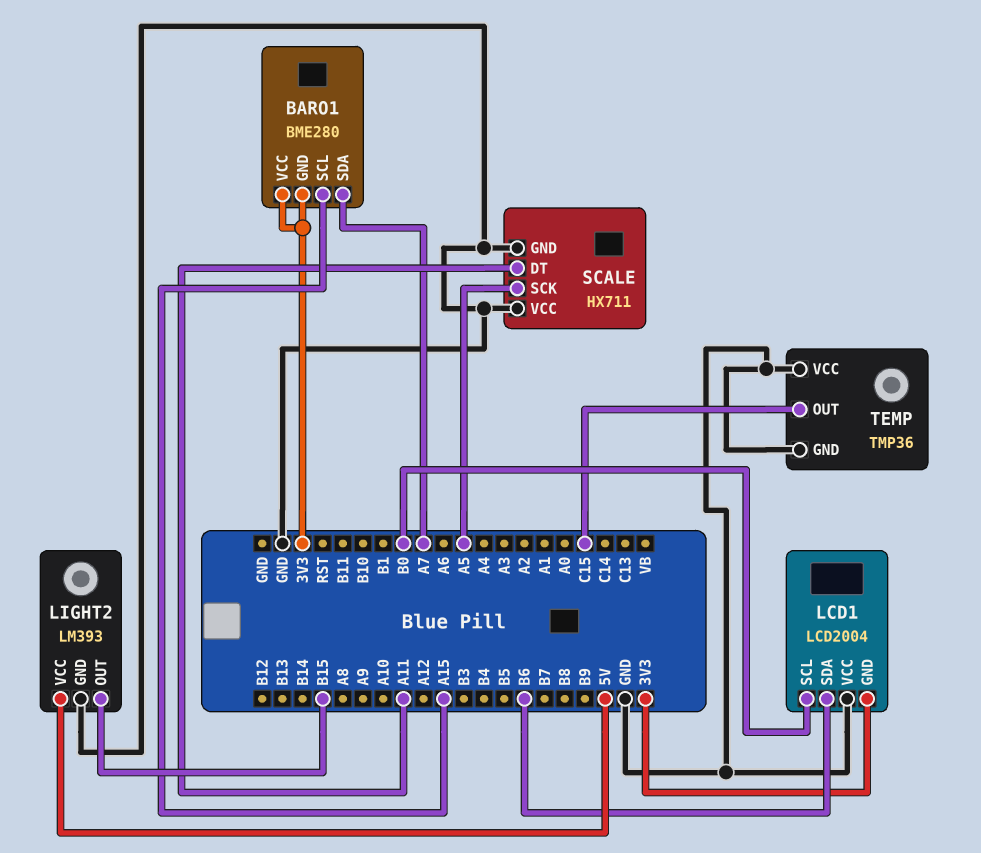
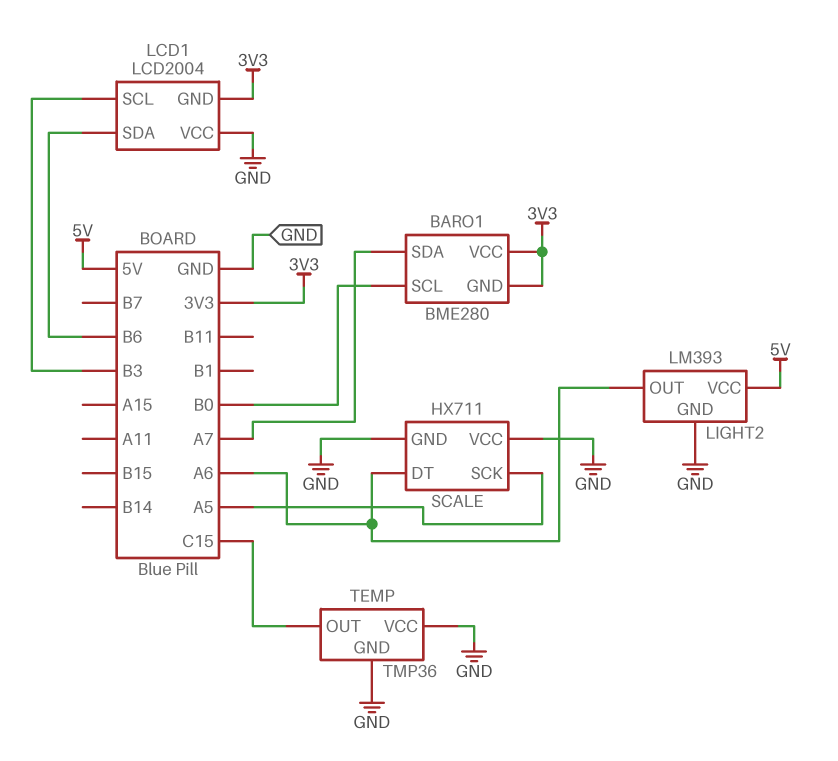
BARO1 pin SCL: A15 -> B0
LCD1 pin SCL: B0 -> B3
LIGHT2 pin OUT: B15 -> A6
SCALE pin DT: A11 -> A6

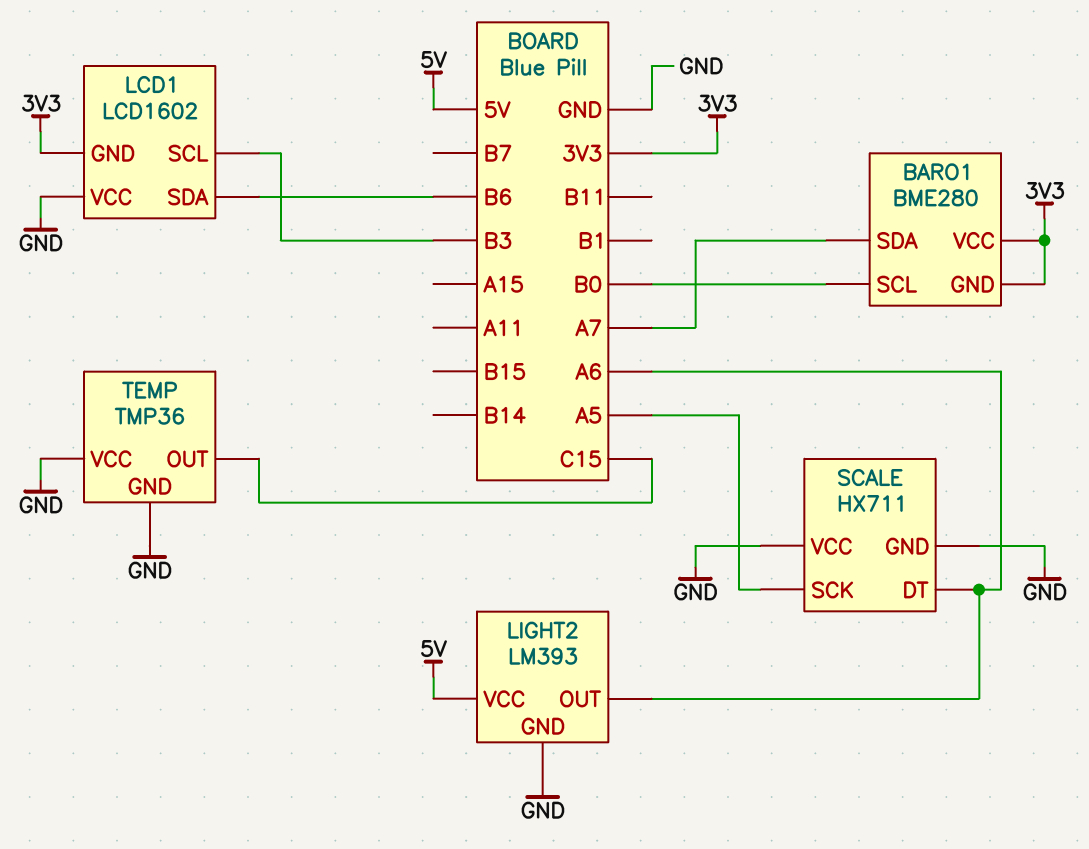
LCD1: LCD2004 -> LCD1602

